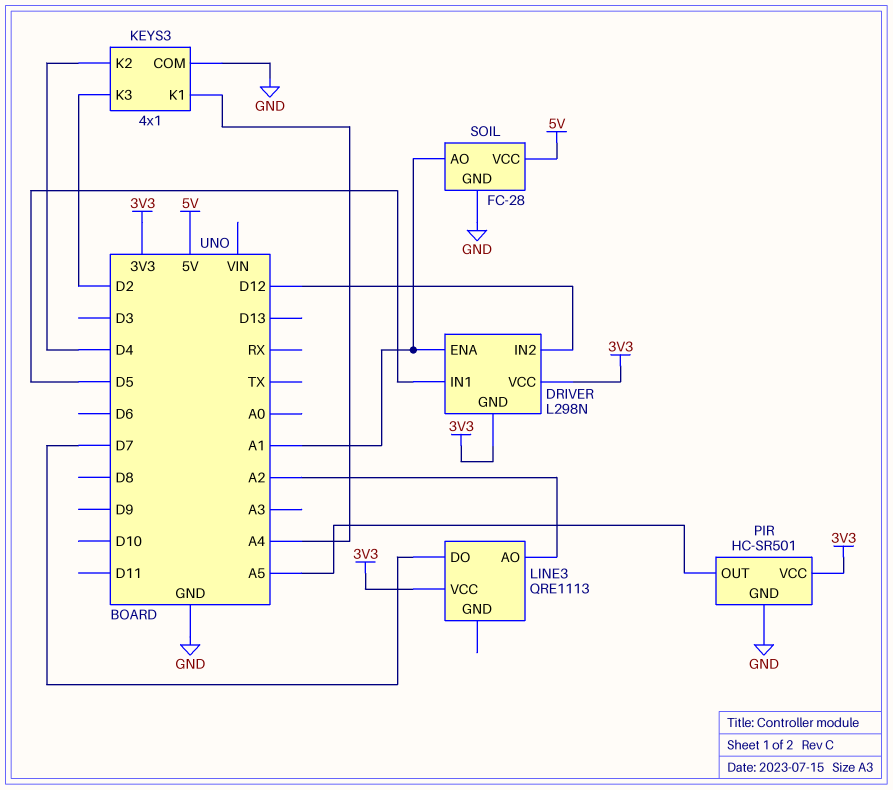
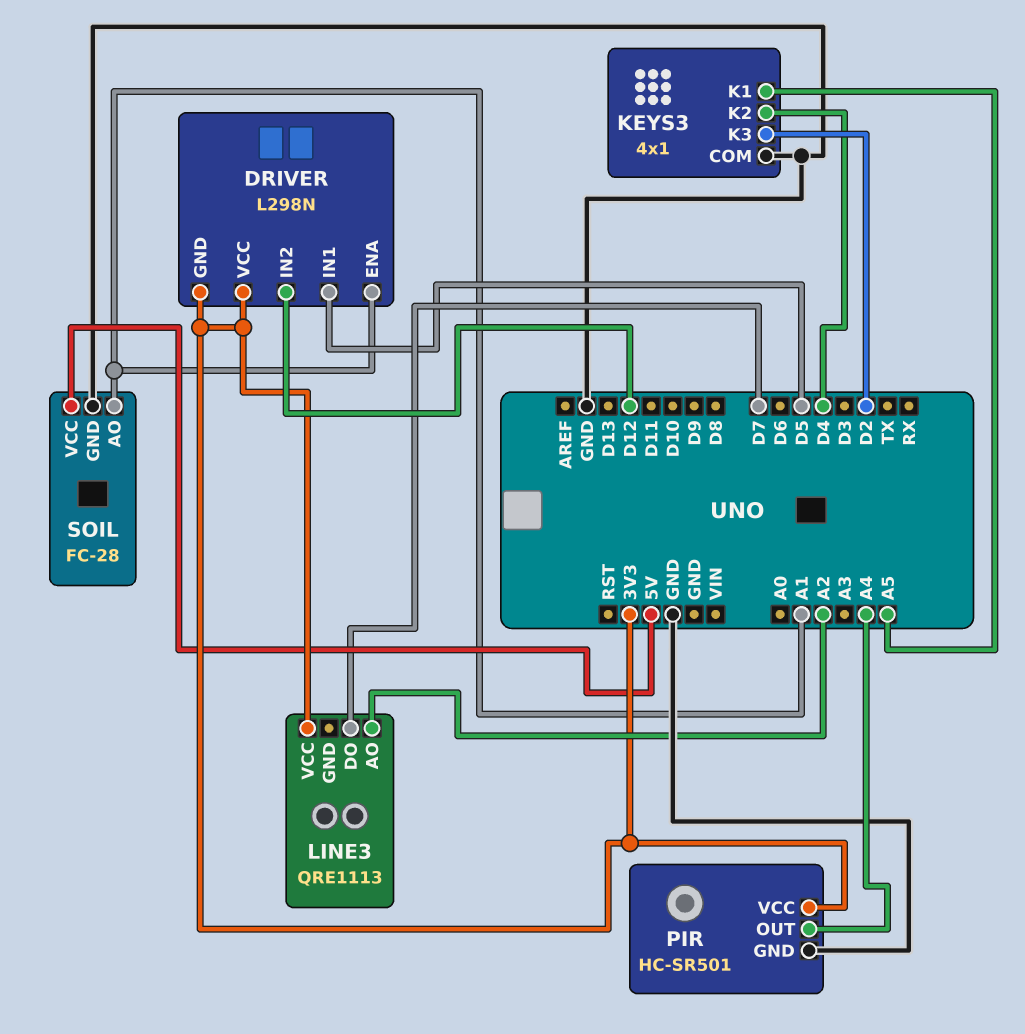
KEYS3 pin K1: A4 -> A5
PIR pin OUT: A5 -> A4

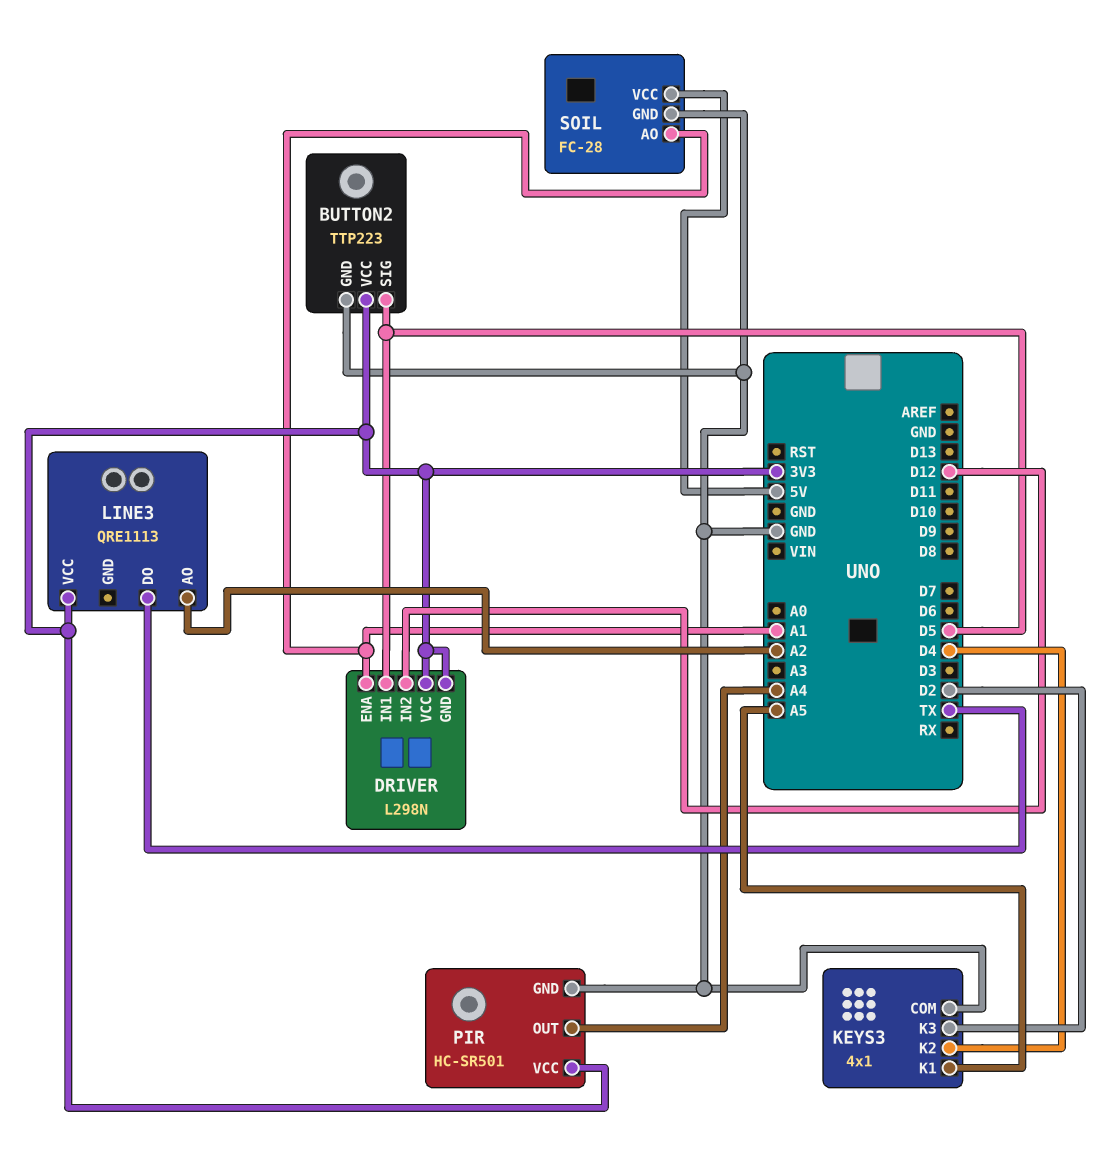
BUTTON2: none -> TTP223
BUTTON2 pin GND: none -> GND
BUTTON2 pin SIG: none -> D5
BUTTON2 pin VCC: none -> 3V3
LINE3 pin DO: D7 -> TX

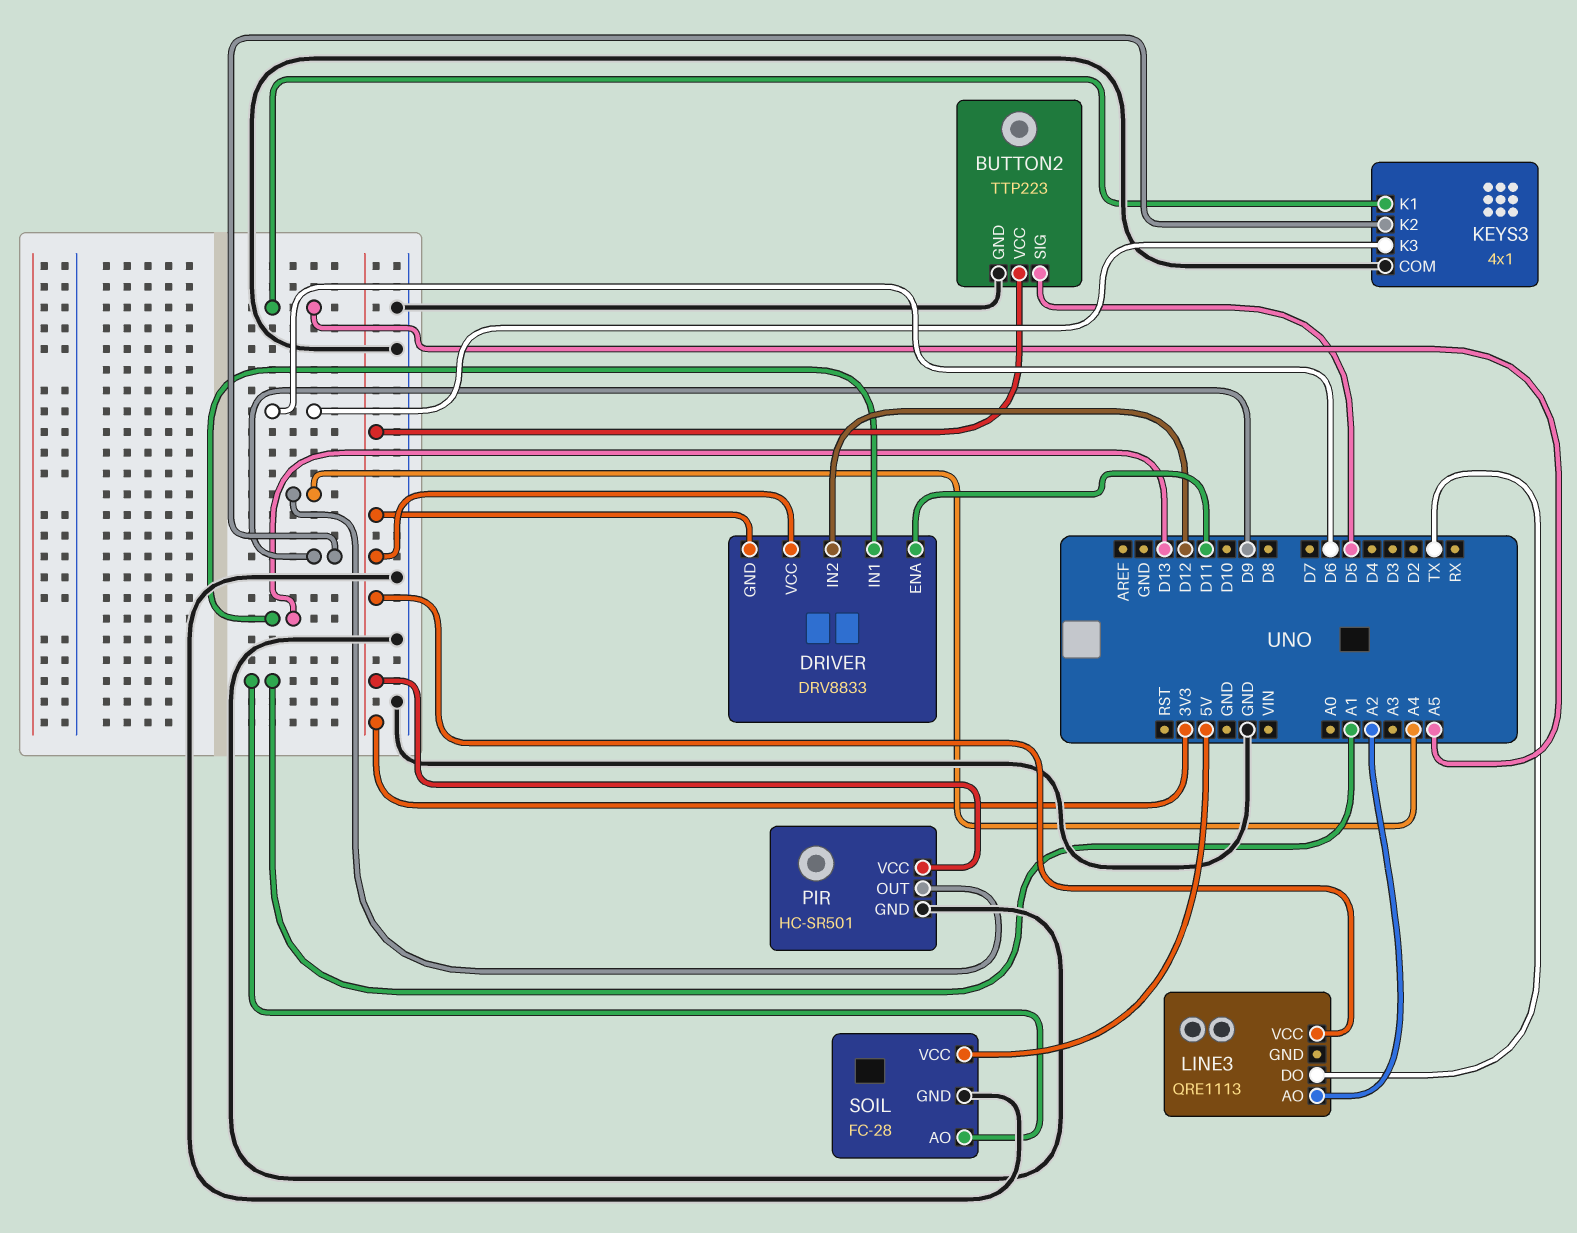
DRIVER: L298N -> DRV8833
DRIVER pin ENA: A1 -> D11
DRIVER pin IN1: D5 -> D13
KEYS3 pin K2: D4 -> D9
KEYS3 pin K3: D2 -> D6

